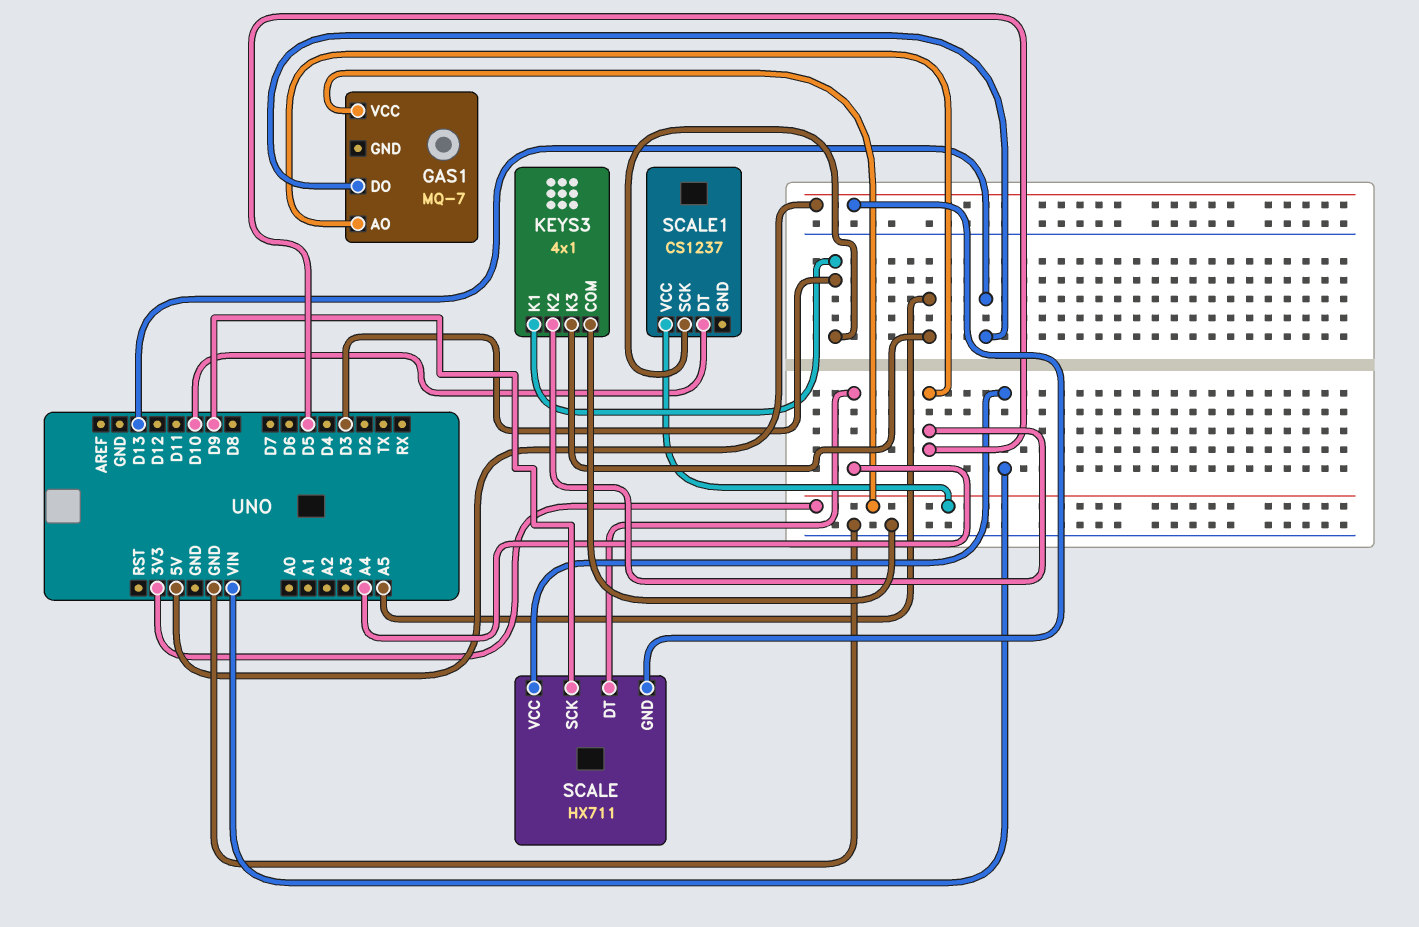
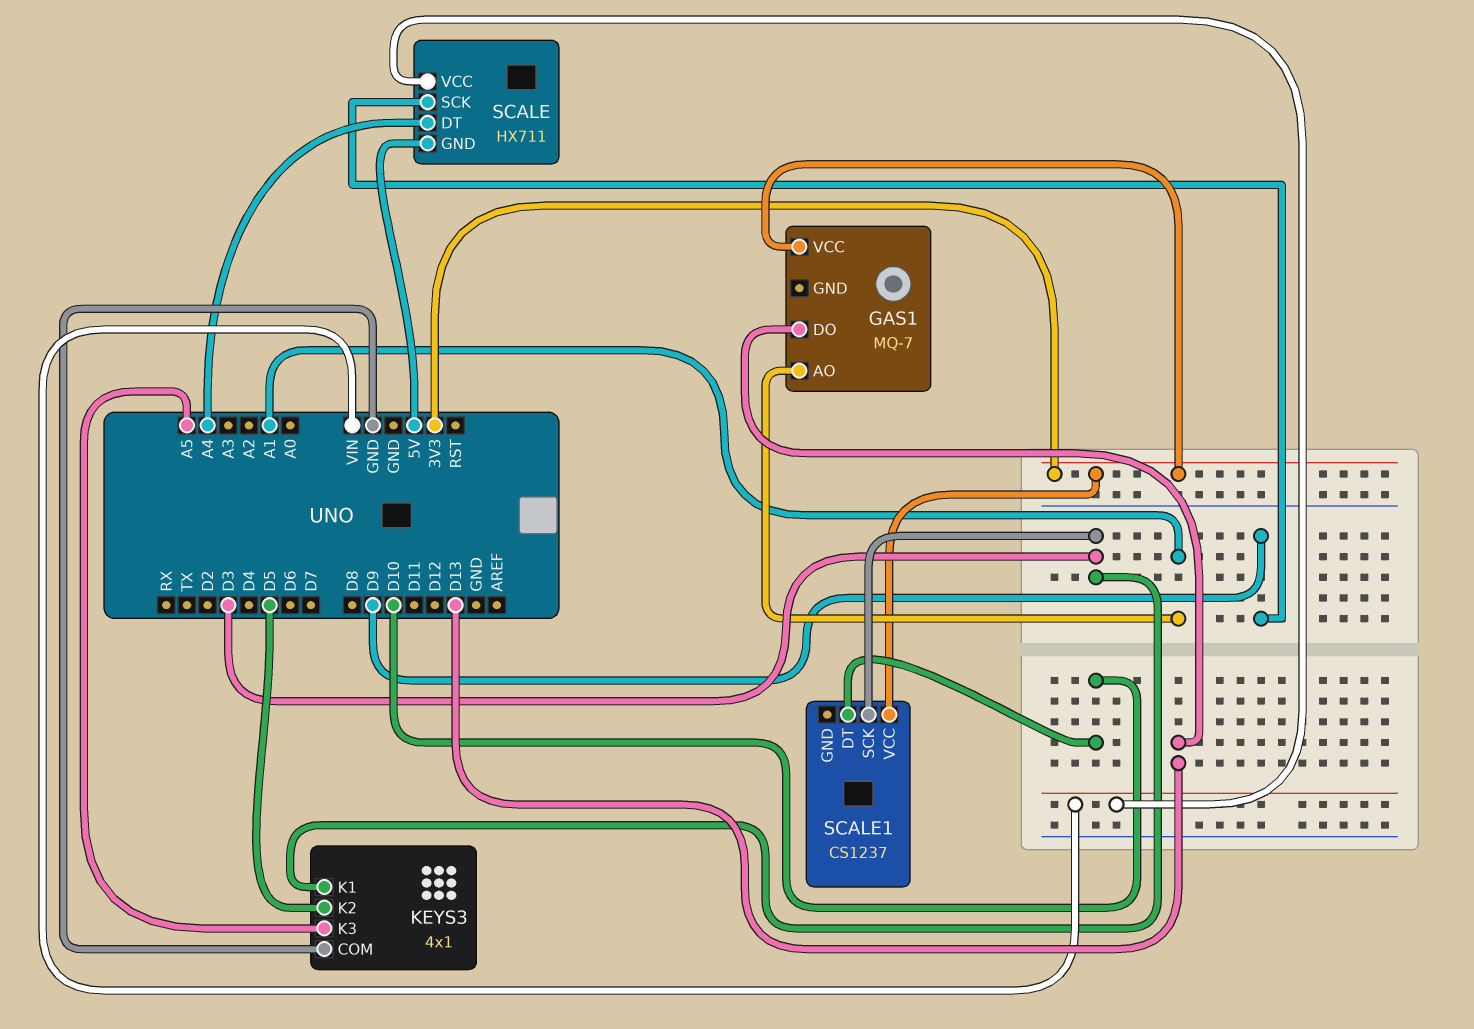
GAS1 pin AO: D5 -> A1

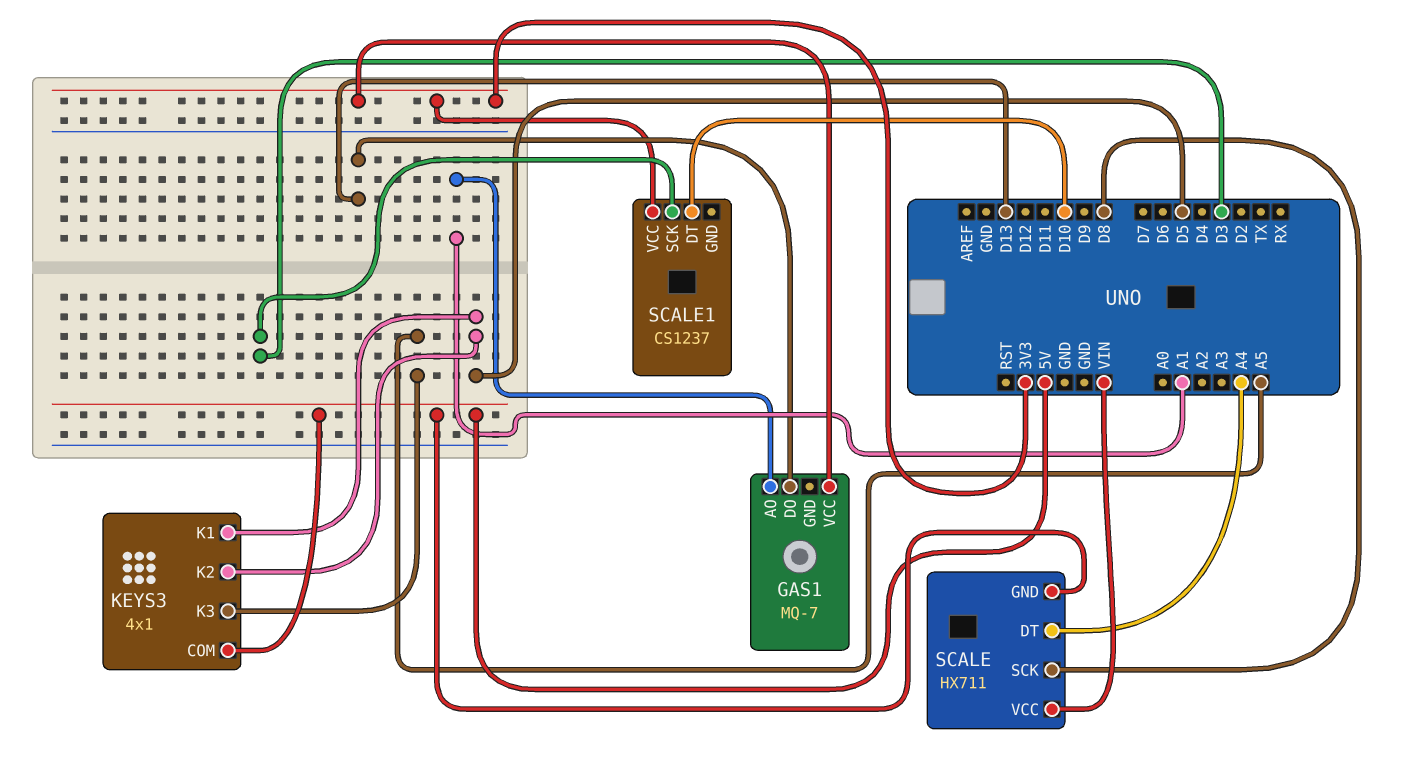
KEYS3 pin COM: GND -> 5V
KEYS3 pin K1: D3 -> D5
SCALE pin SCK: D9 -> D8

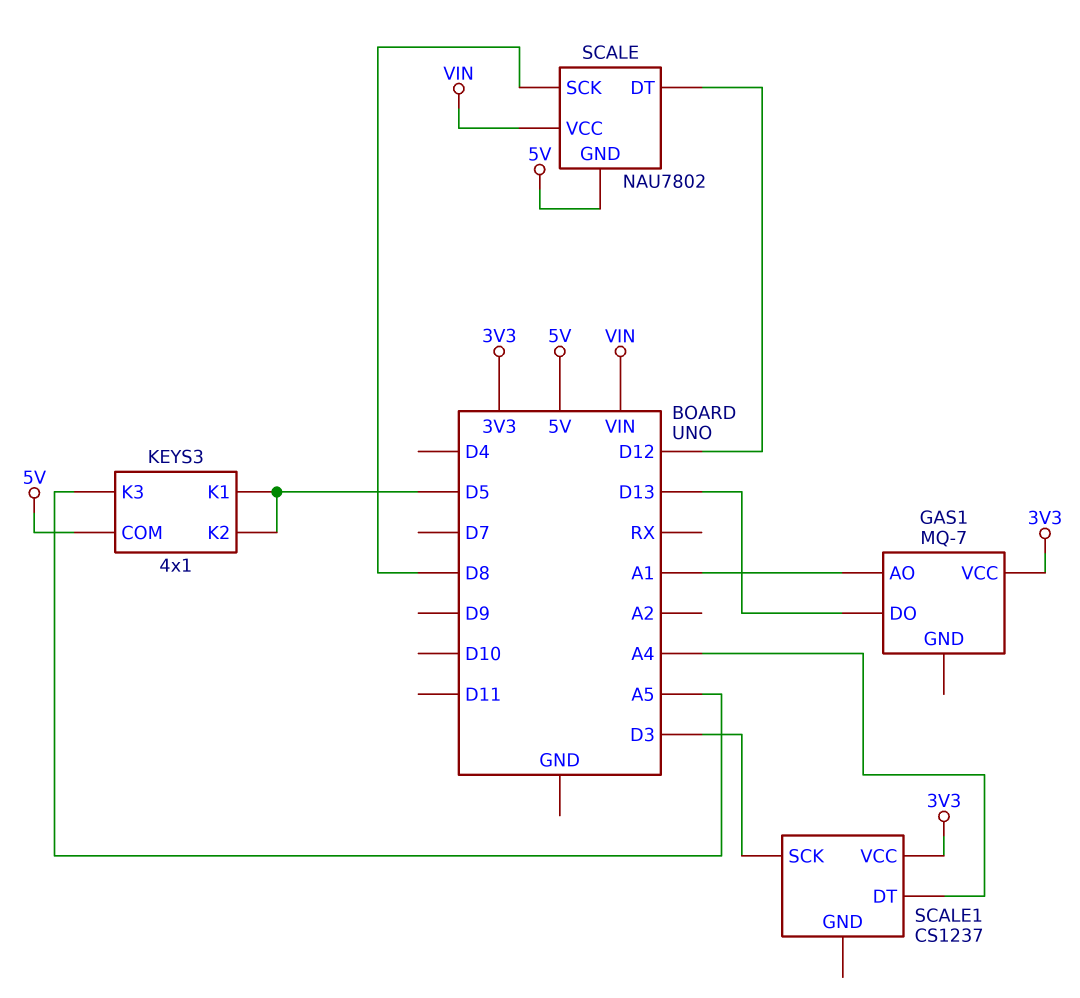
SCALE: HX711 -> NAU7802
SCALE pin DT: A4 -> D12
SCALE1 pin DT: D10 -> A4

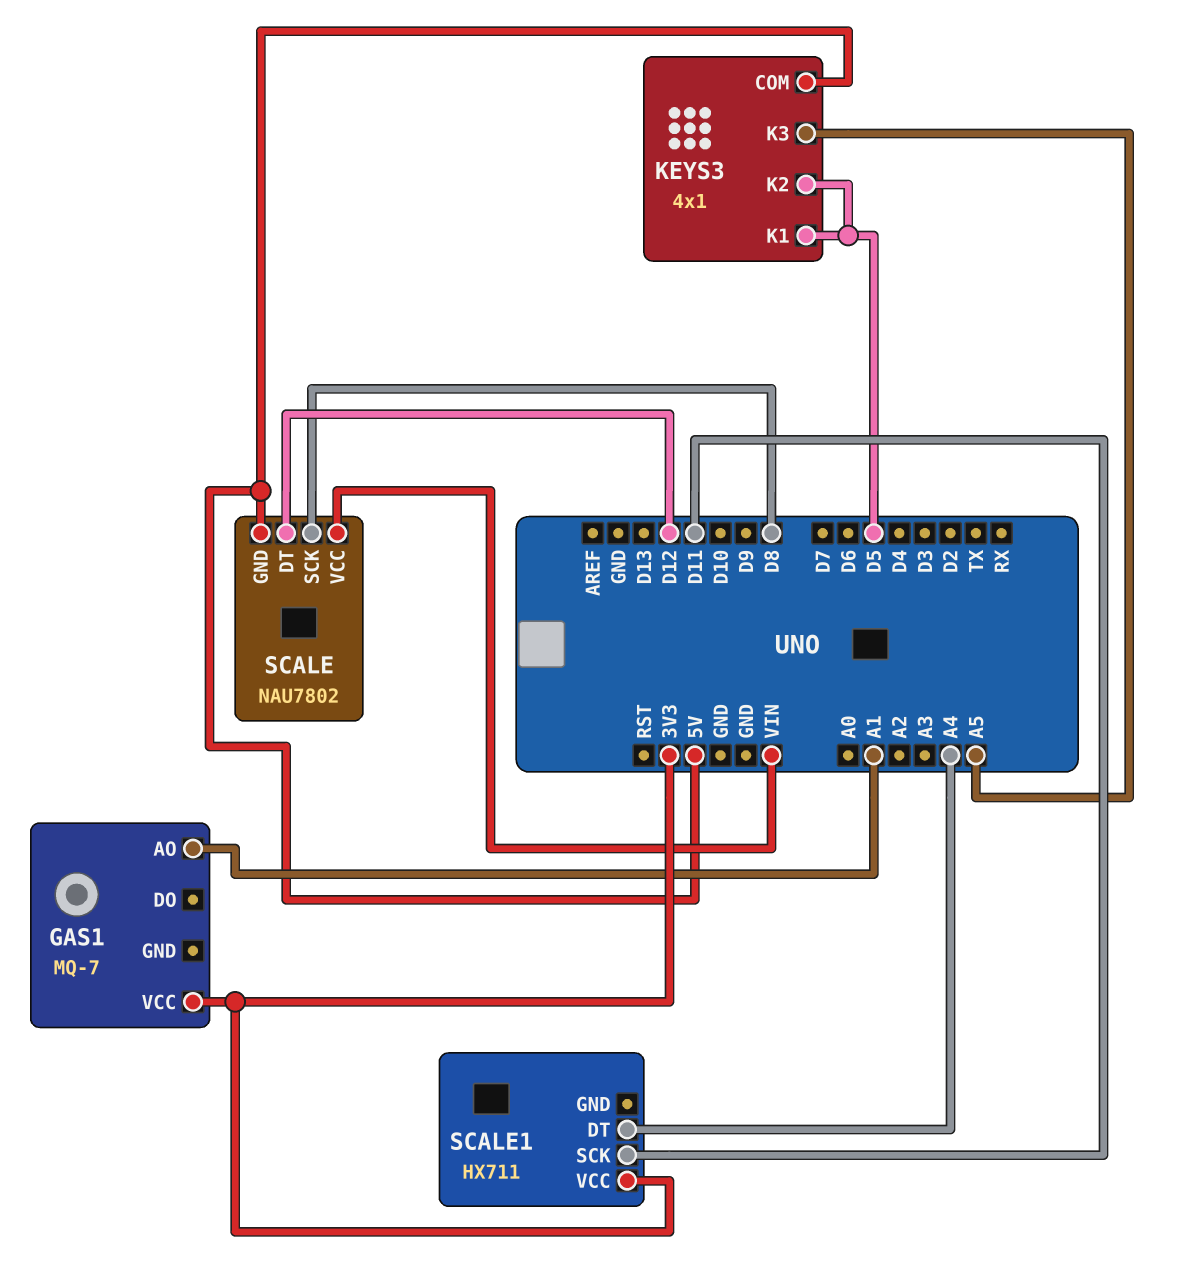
GAS1 pin DO: D13 -> none
SCALE1: CS1237 -> HX711
SCALE1 pin SCK: D3 -> D11

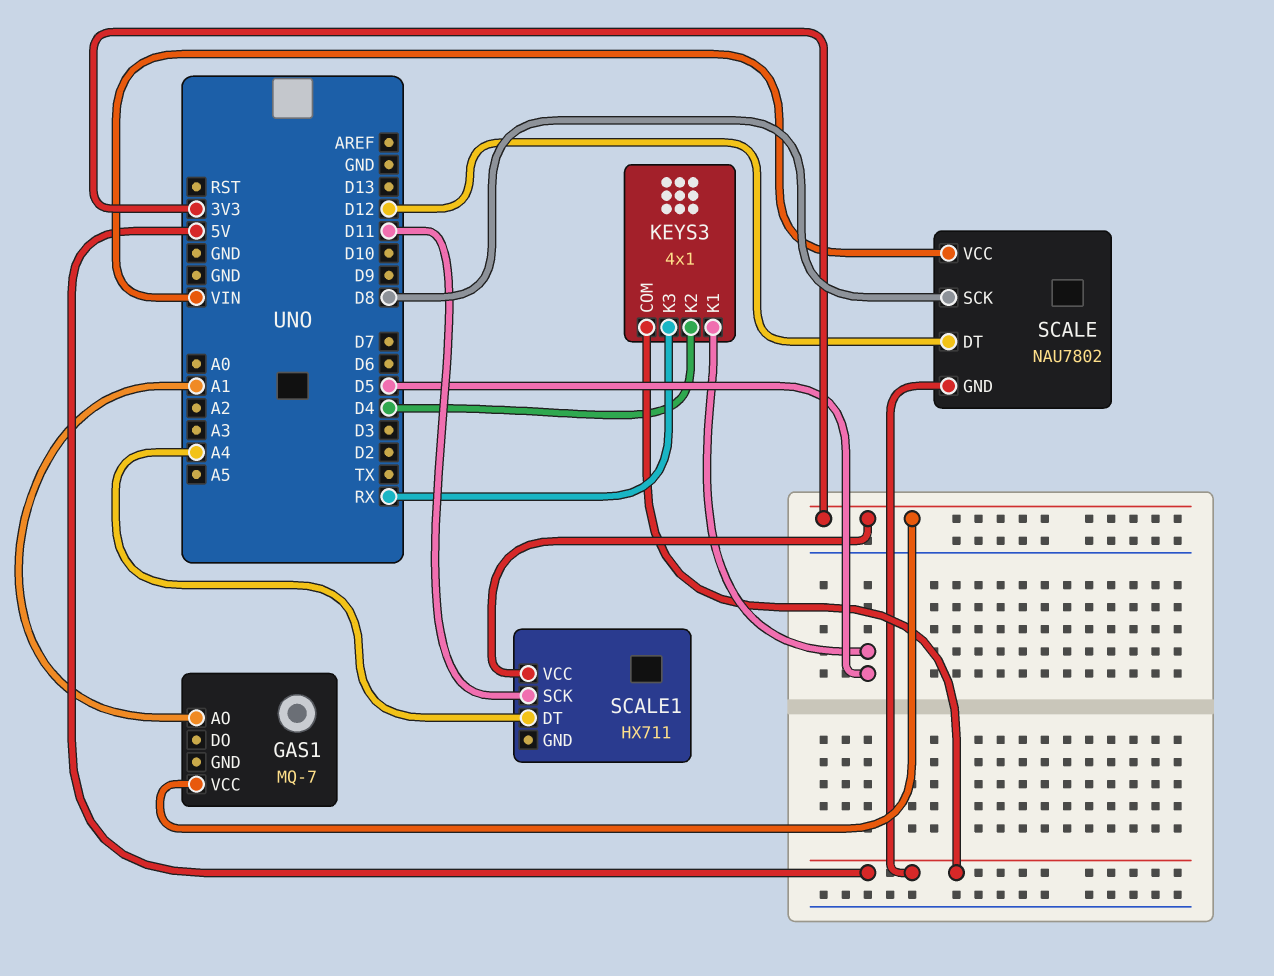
KEYS3 pin K2: D5 -> D4
KEYS3 pin K3: A5 -> RX

